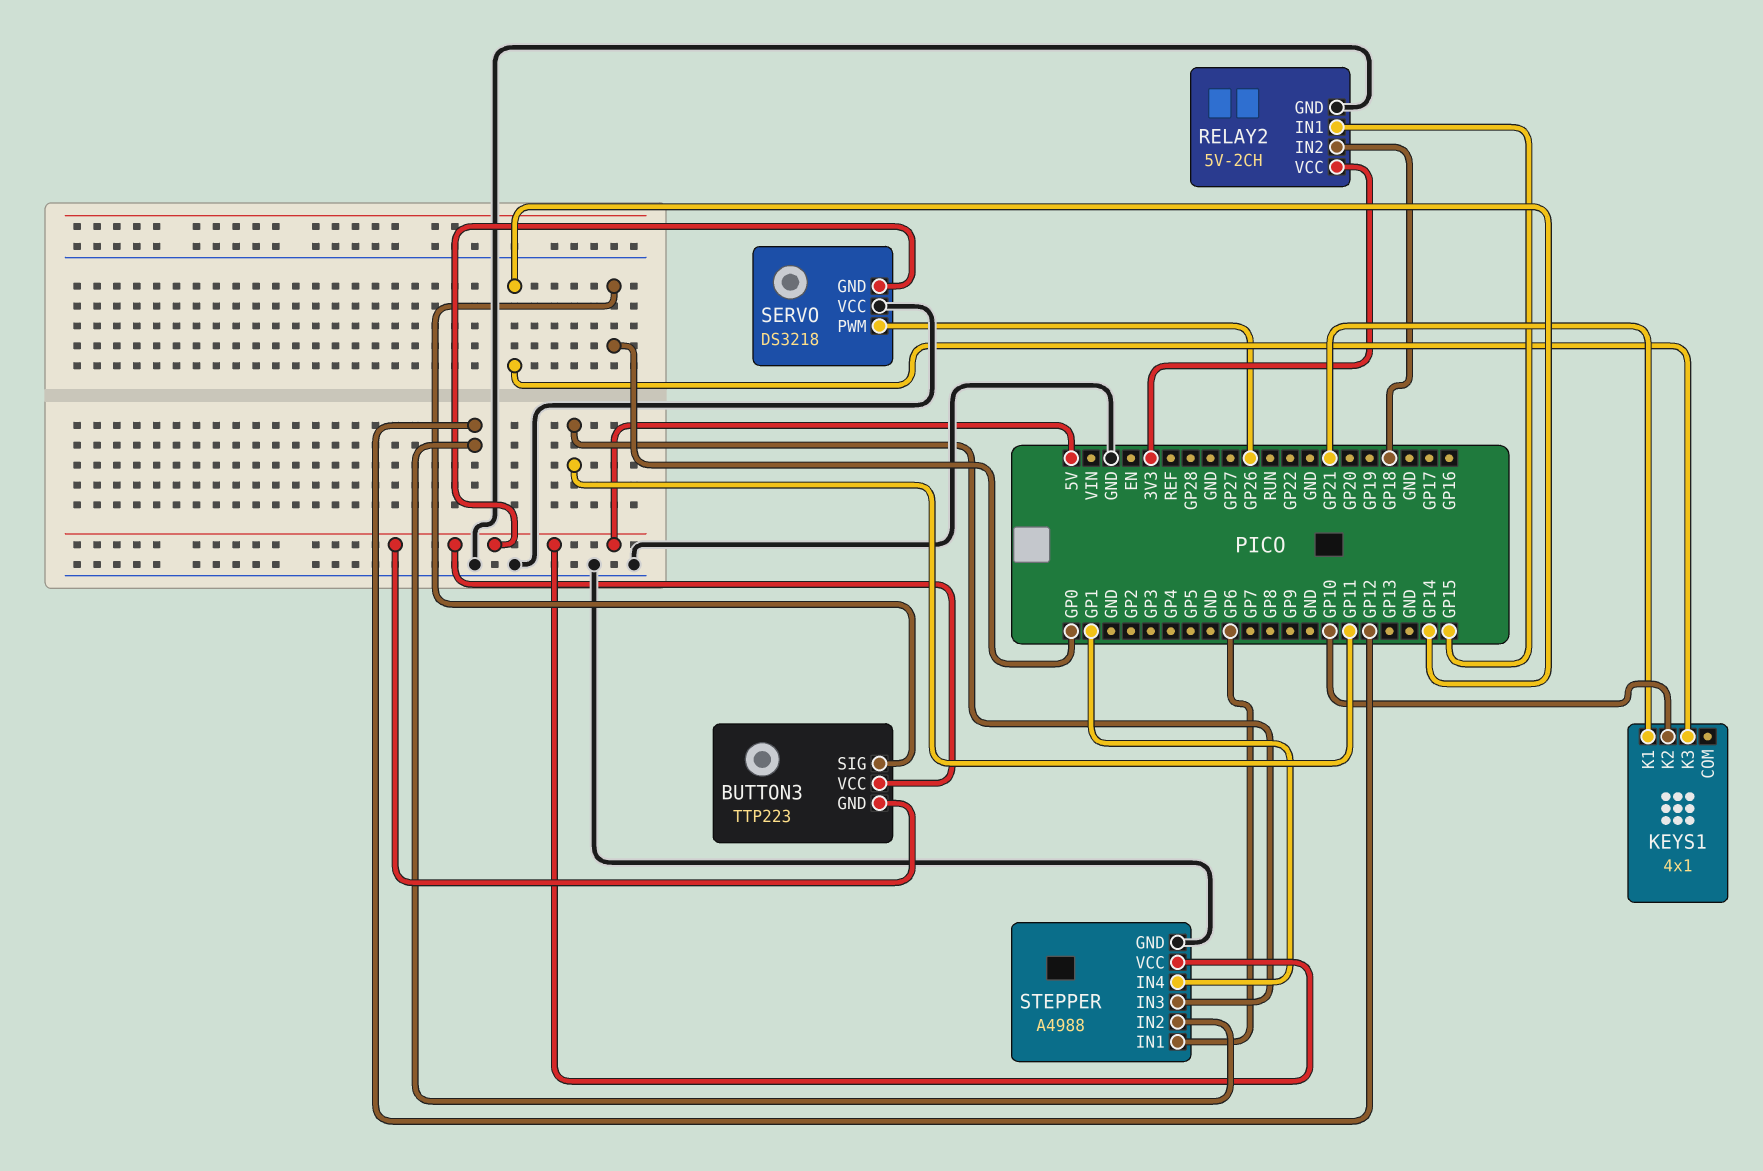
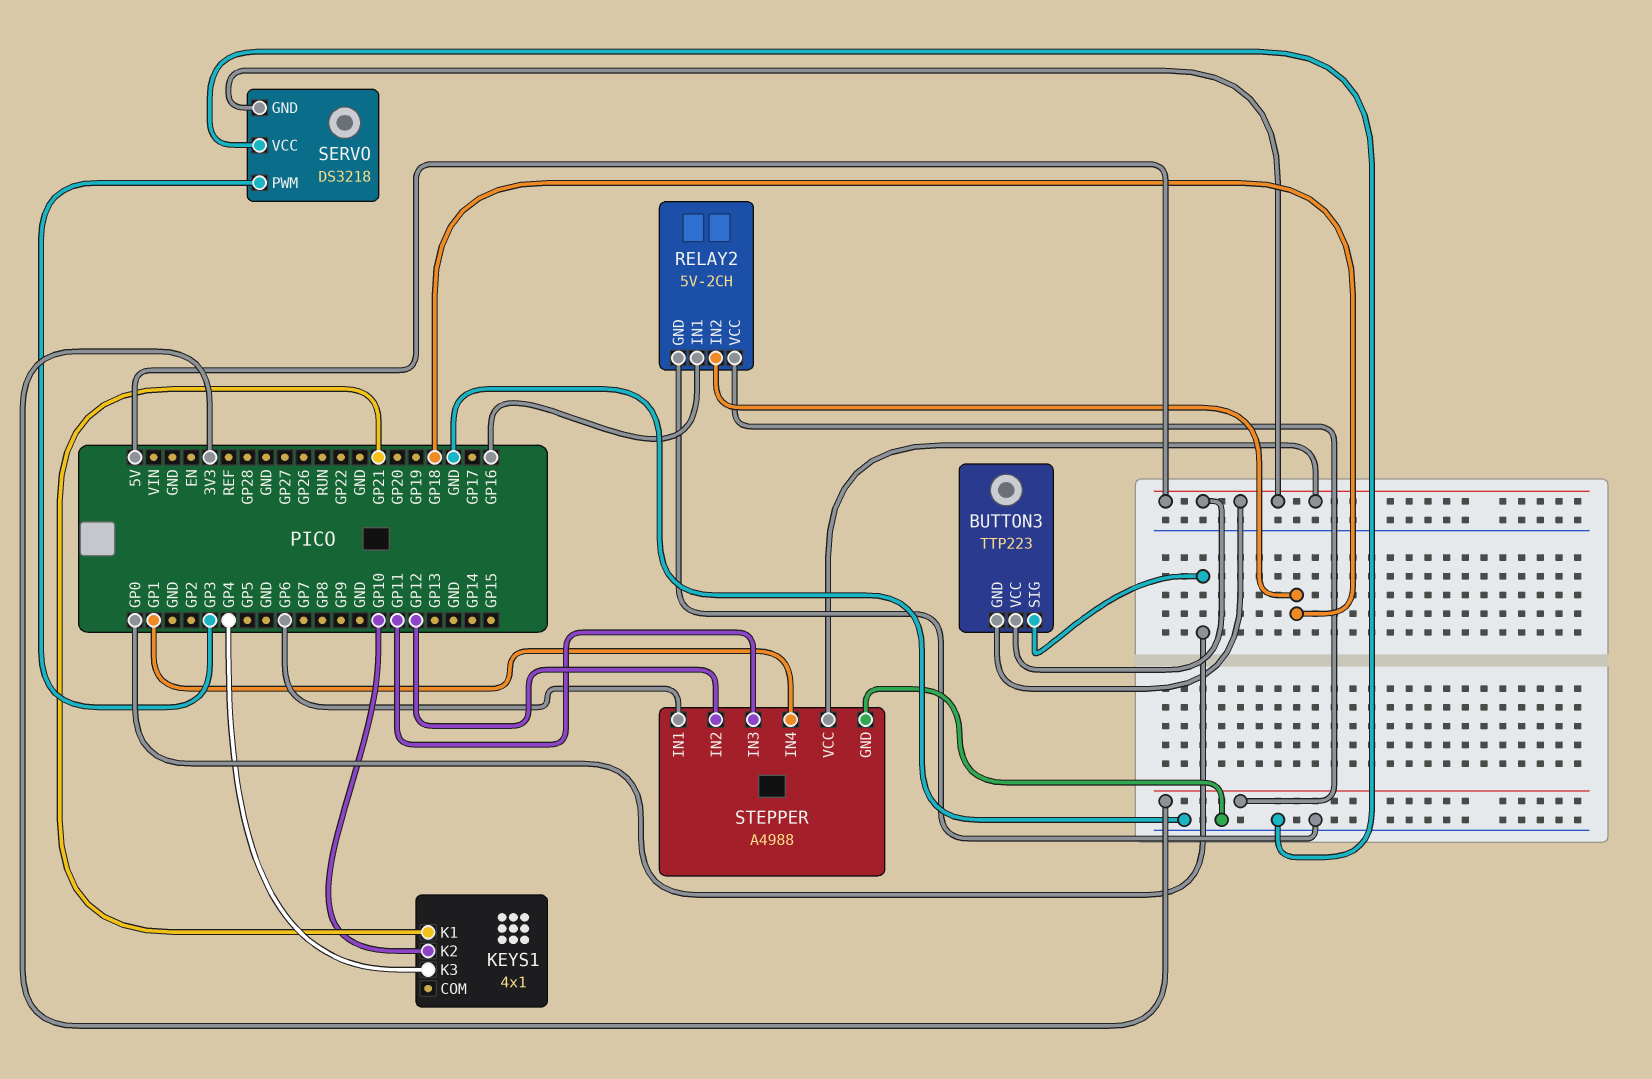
KEYS1 pin K3: GP14 -> GP4
RELAY2 pin IN1: GP15 -> GP16
SERVO pin PWM: GP26 -> GP3

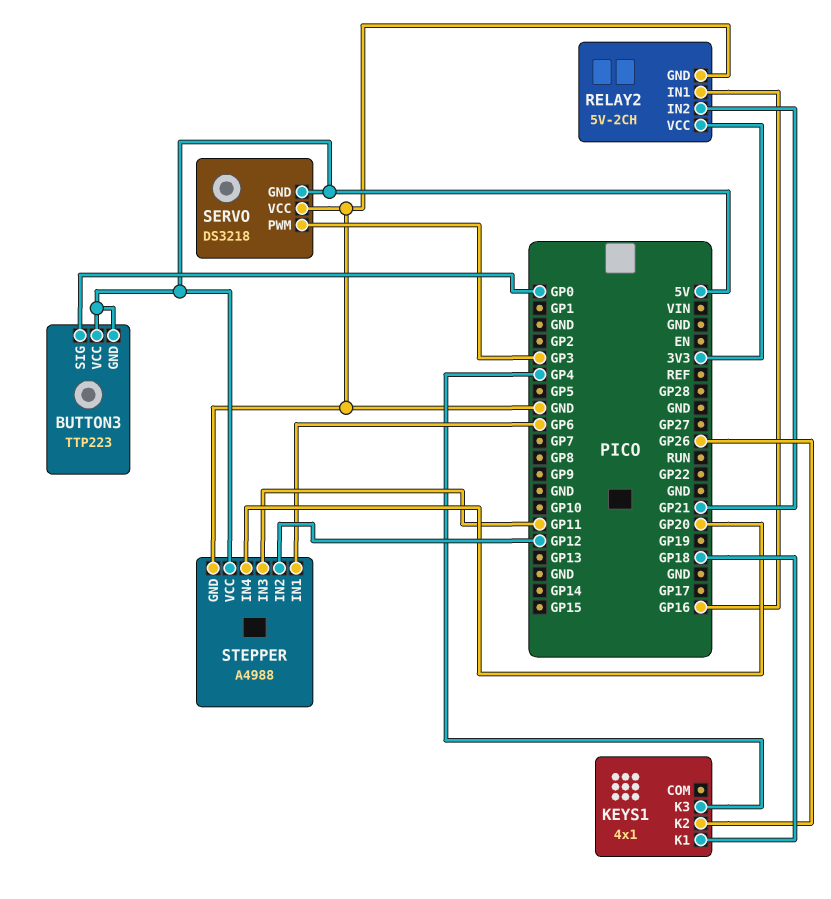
KEYS1 pin K1: GP21 -> GP18
KEYS1 pin K2: GP10 -> GP26
RELAY2 pin IN2: GP18 -> GP21
STEPPER pin IN4: GP1 -> GP20

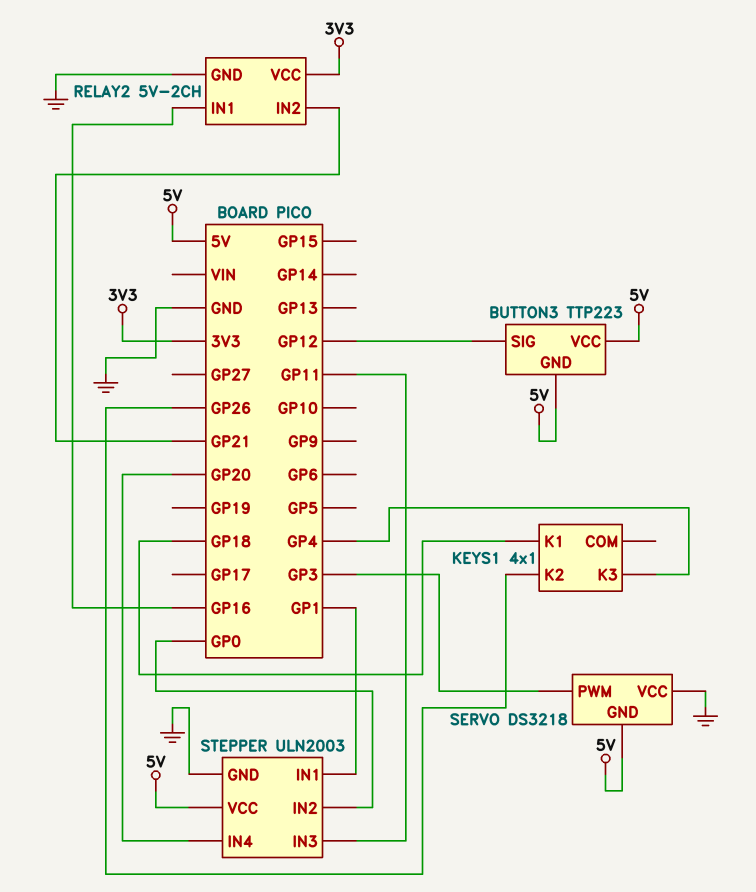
BUTTON3 pin SIG: GP0 -> GP12
STEPPER: A4988 -> ULN2003
STEPPER pin IN1: GP6 -> GP1
STEPPER pin IN2: GP12 -> GP0

